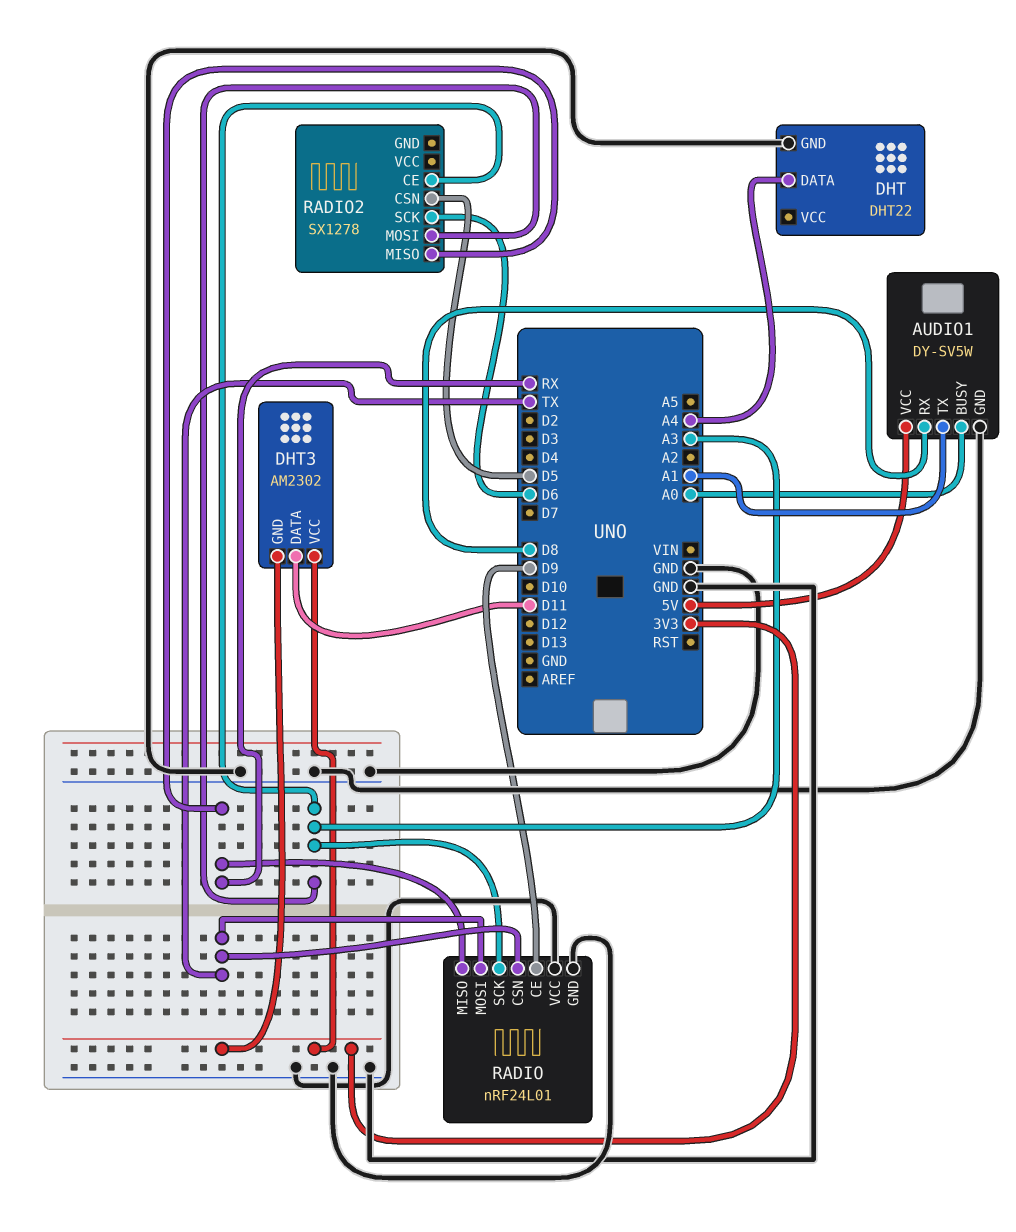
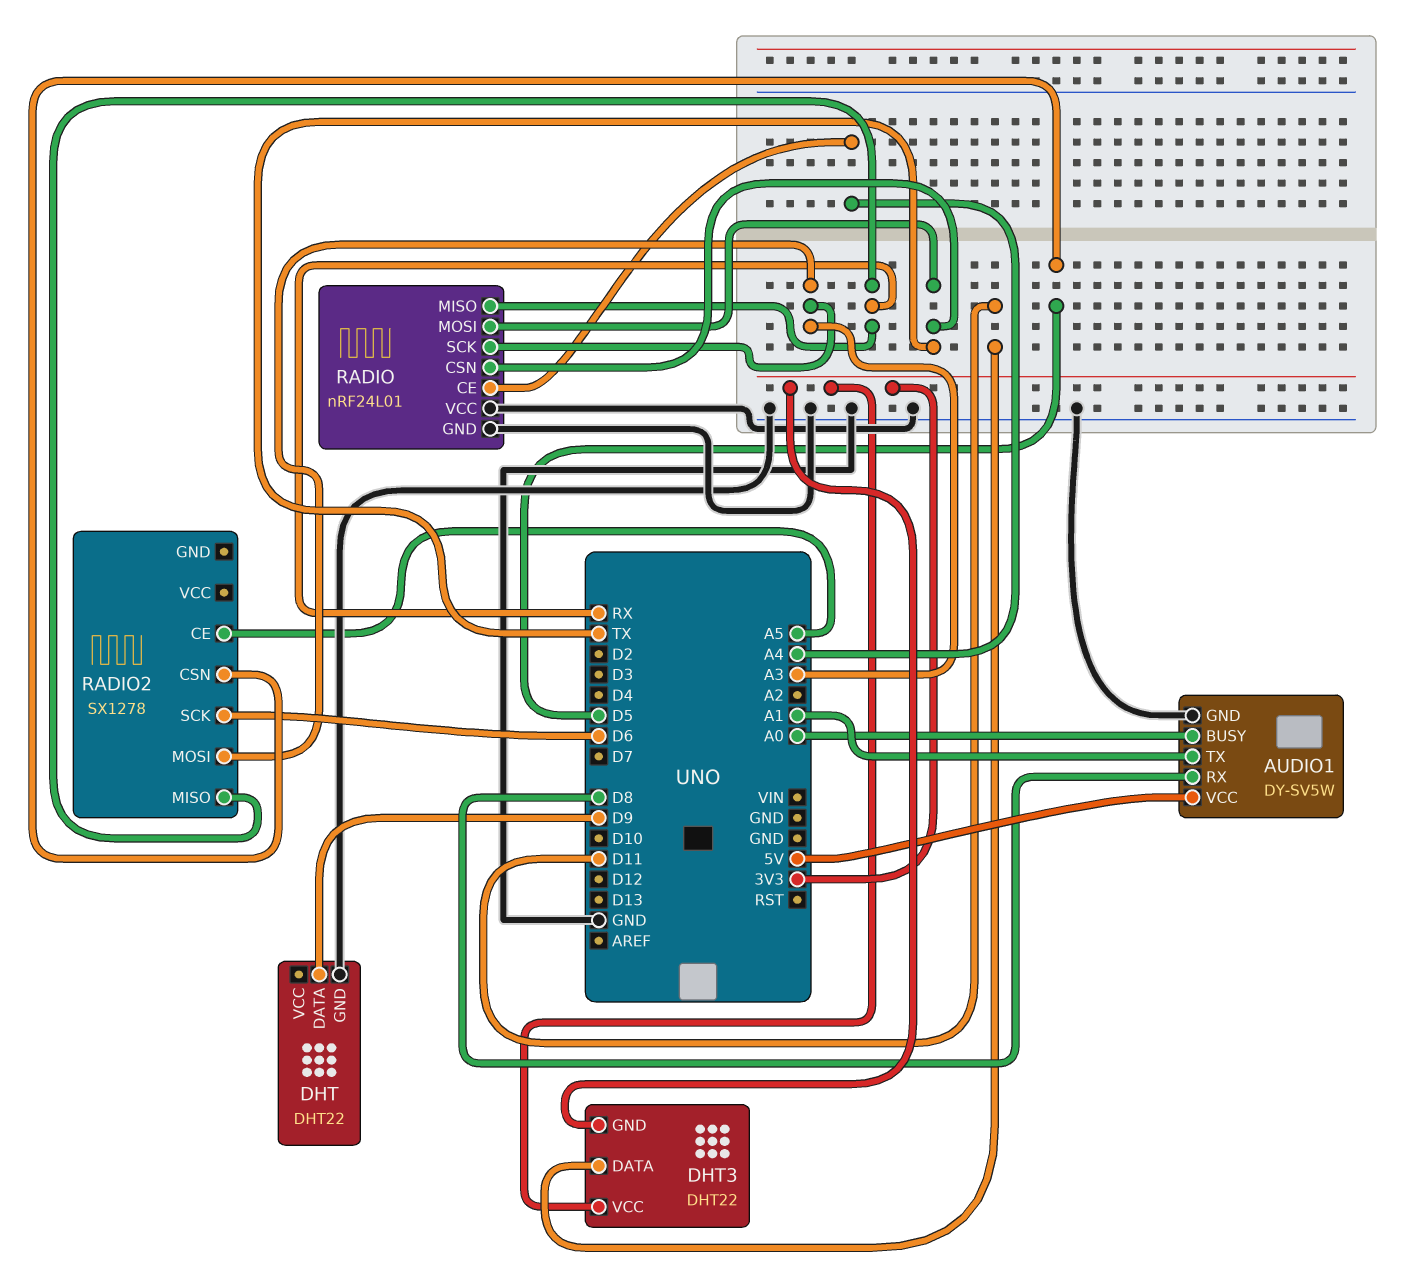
DHT pin DATA: A4 -> D9
DHT3: AM2302 -> DHT22
RADIO pin CE: D9 -> A4
RADIO2 pin CE: A3 -> A5

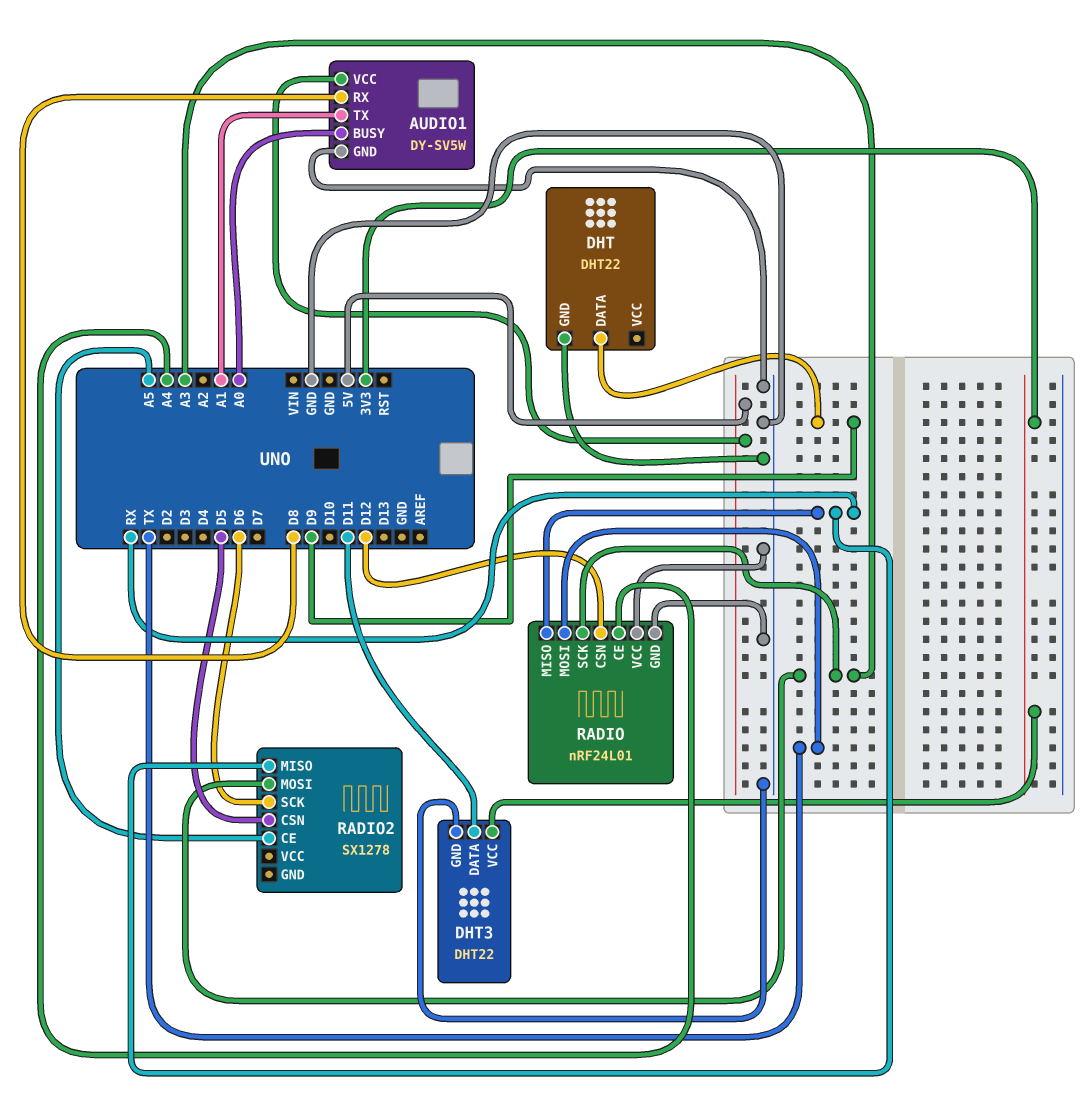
DHT3 pin GND: 3V3 -> GND
RADIO pin CSN: TX -> D12

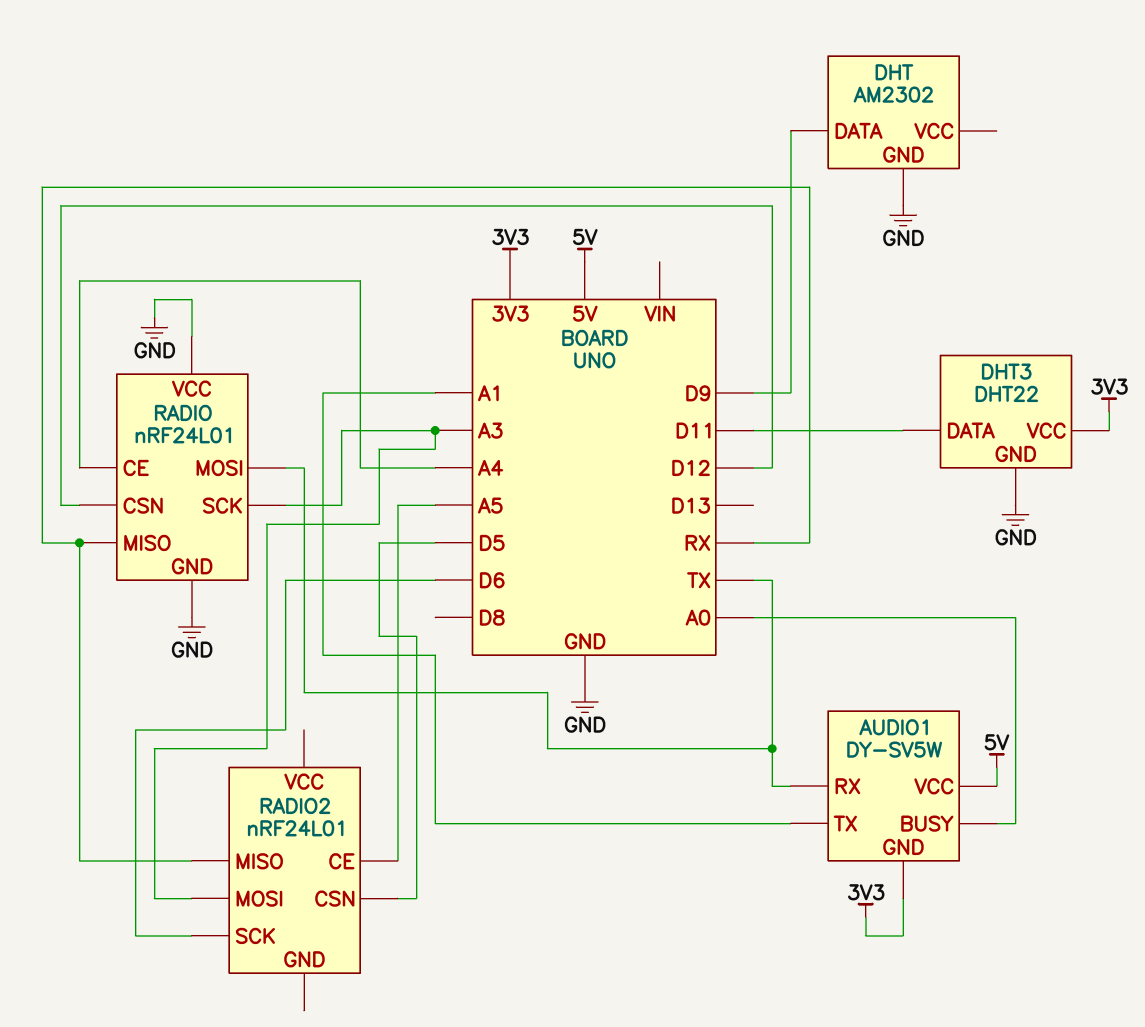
AUDIO1 pin GND: GND -> 3V3
AUDIO1 pin RX: D8 -> TX
DHT: DHT22 -> AM2302
RADIO2: SX1278 -> nRF24L01

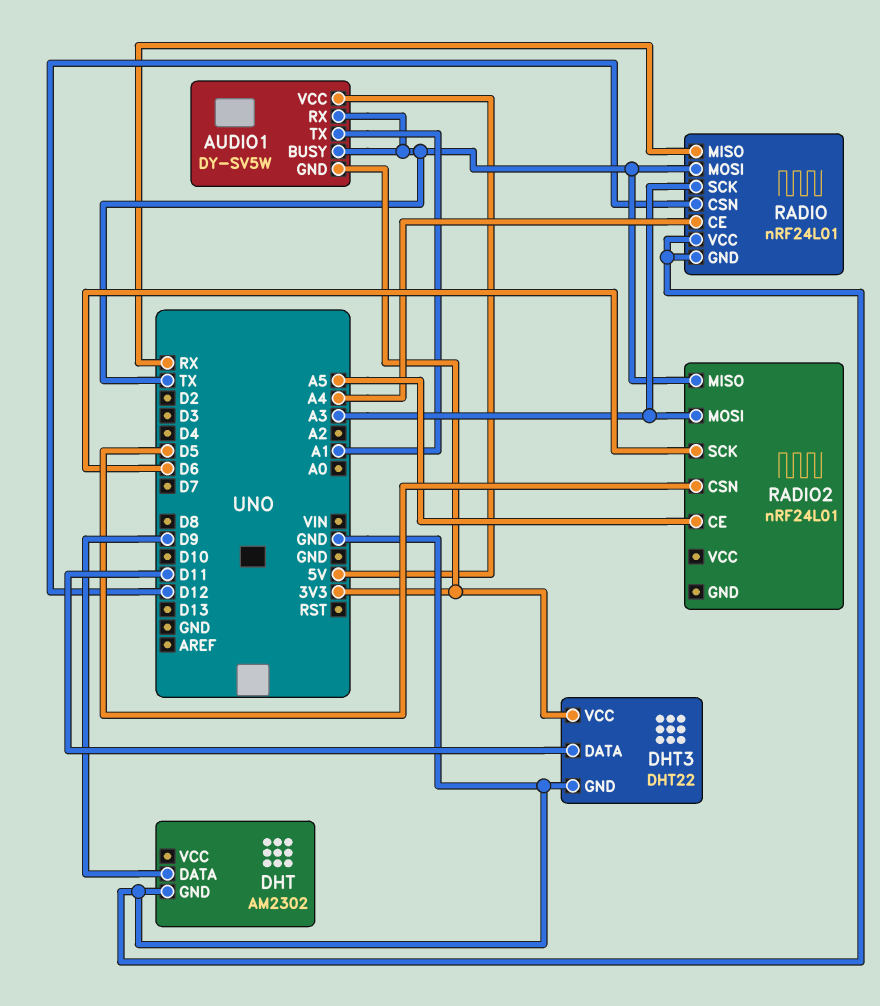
AUDIO1 pin BUSY: A0 -> TX
RADIO2 pin MISO: RX -> TX

